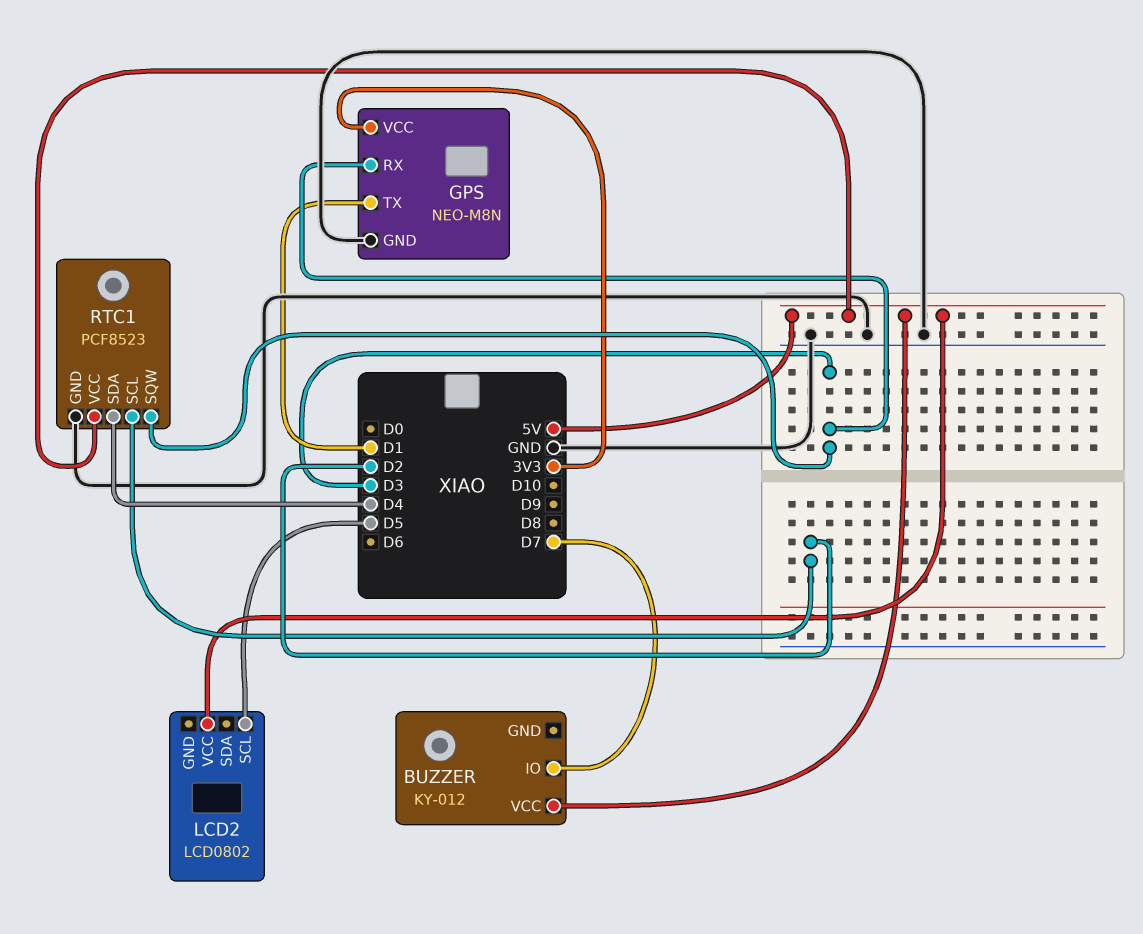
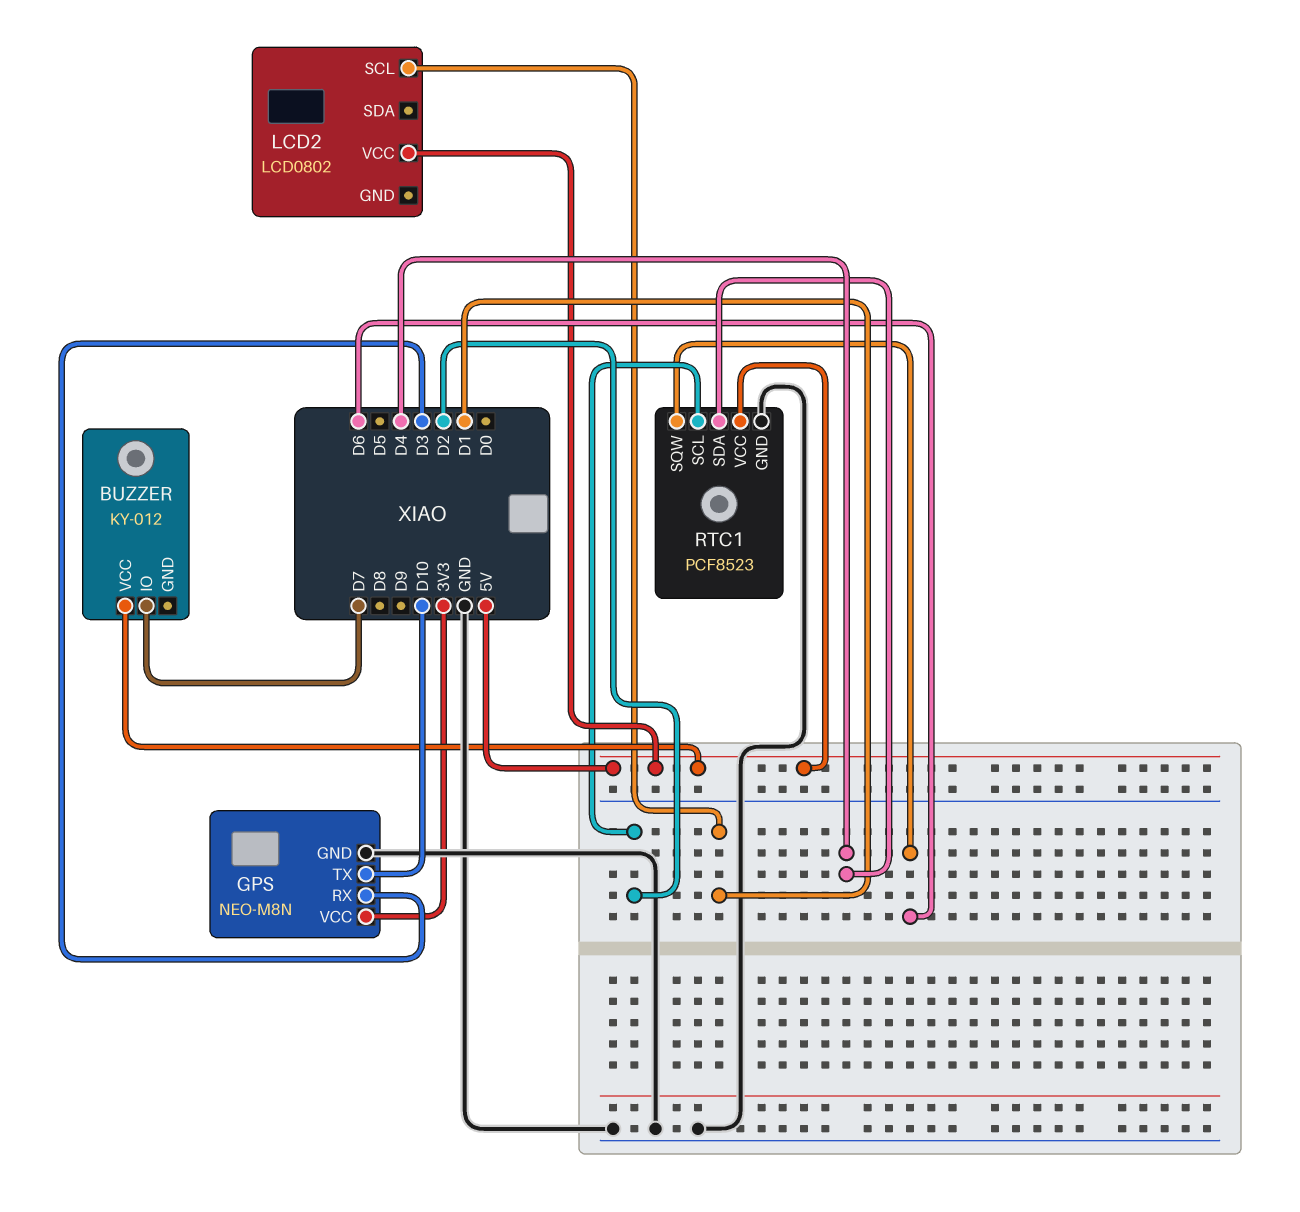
GPS pin TX: D1 -> D10
LCD2 pin SCL: D5 -> D1
RTC1 pin SQW: D3 -> D6

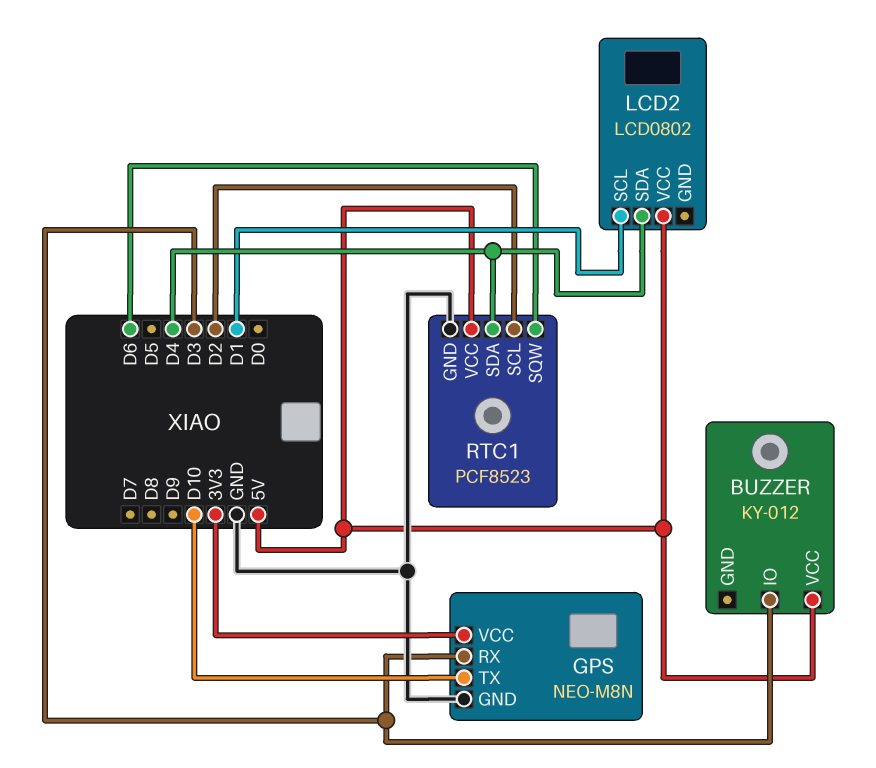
BUZZER pin IO: D7 -> D3
LCD2 pin SDA: none -> D4

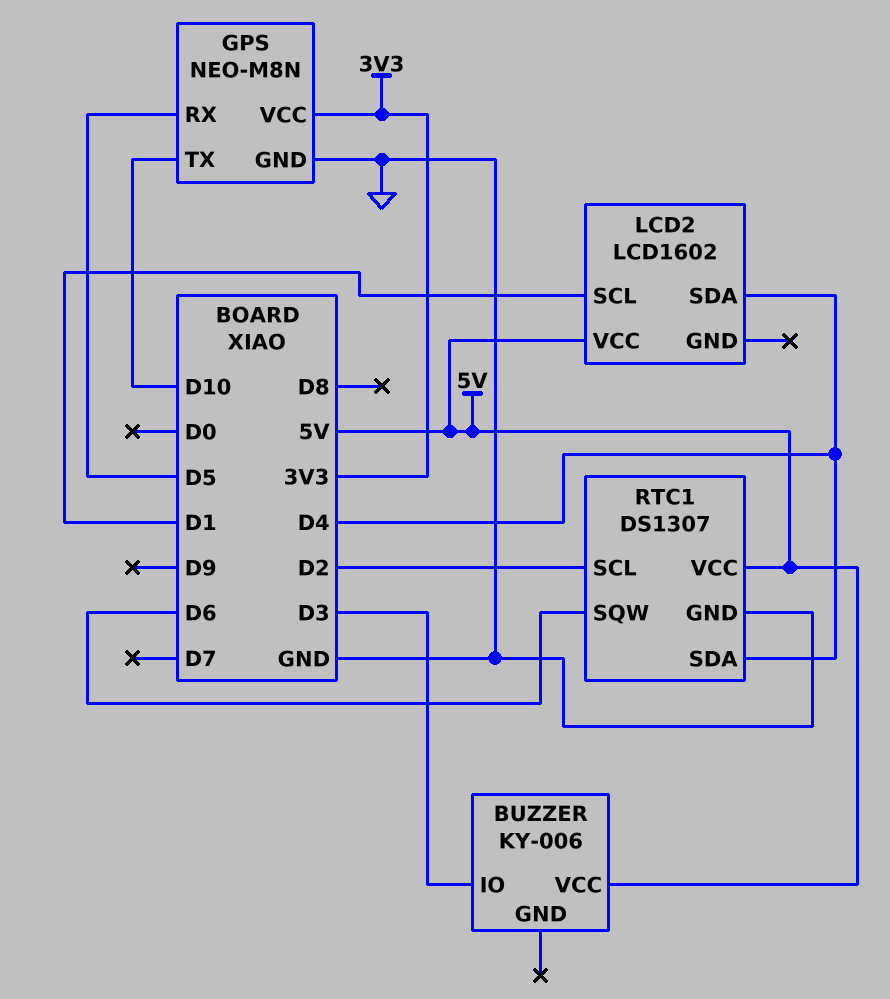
BUZZER: KY-012 -> KY-006
GPS pin RX: D3 -> D5
LCD2: LCD0802 -> LCD1602
RTC1: PCF8523 -> DS1307

